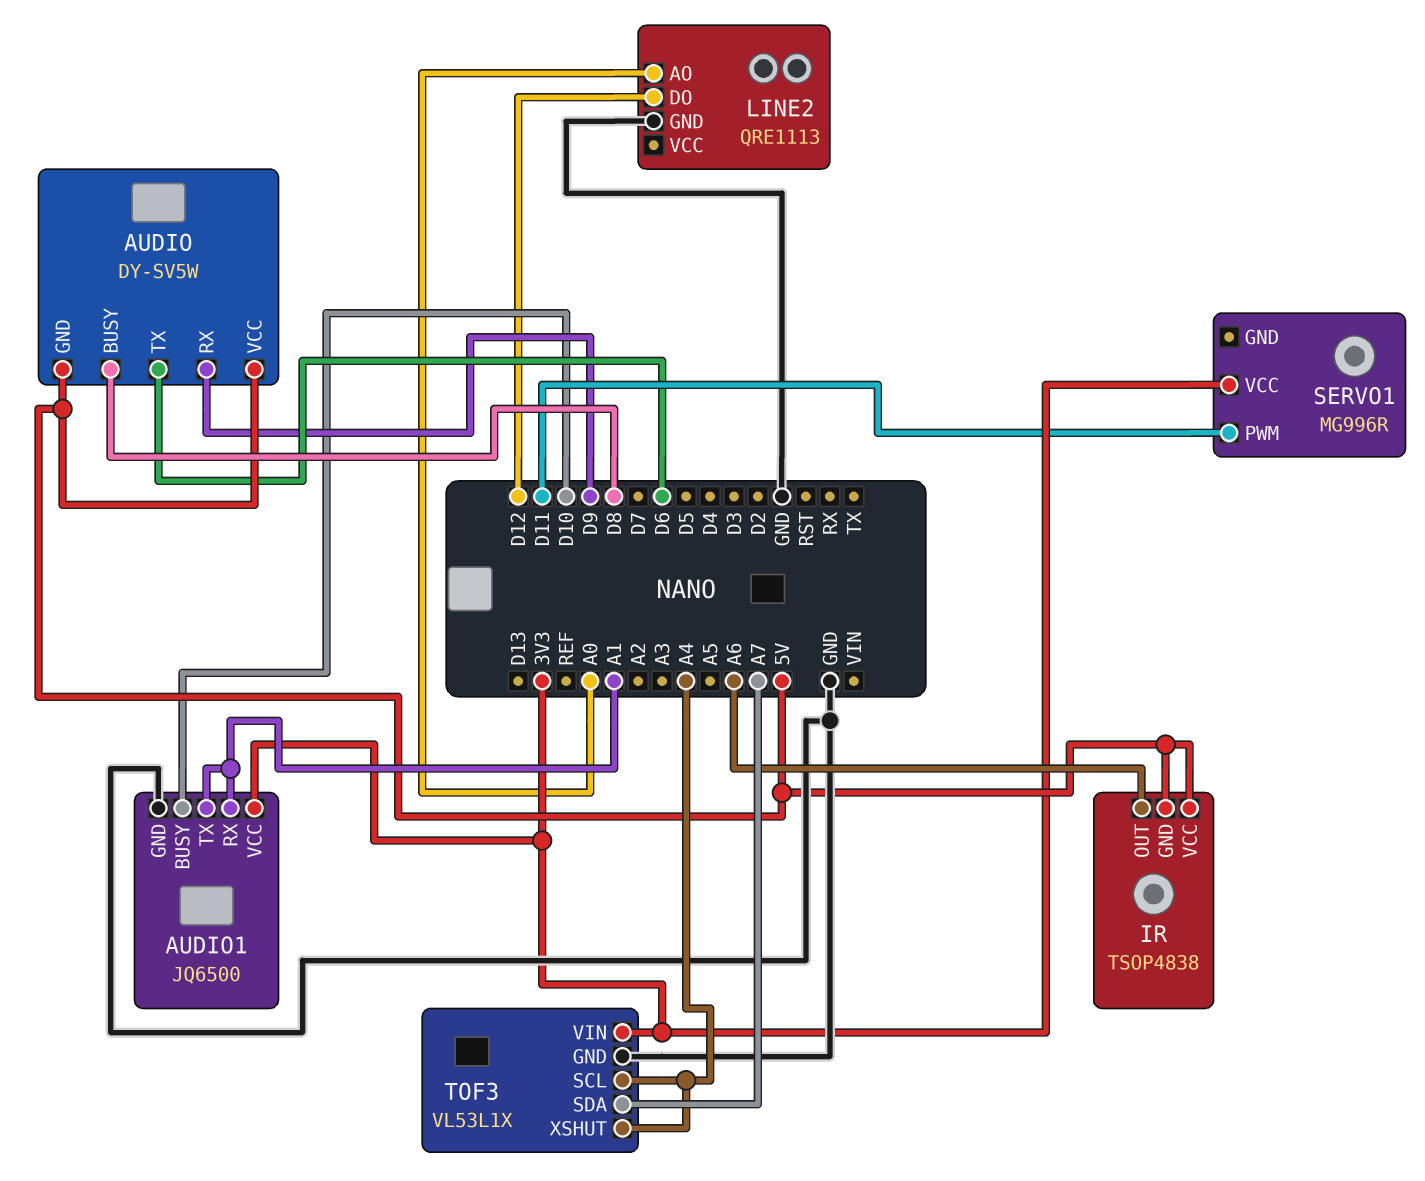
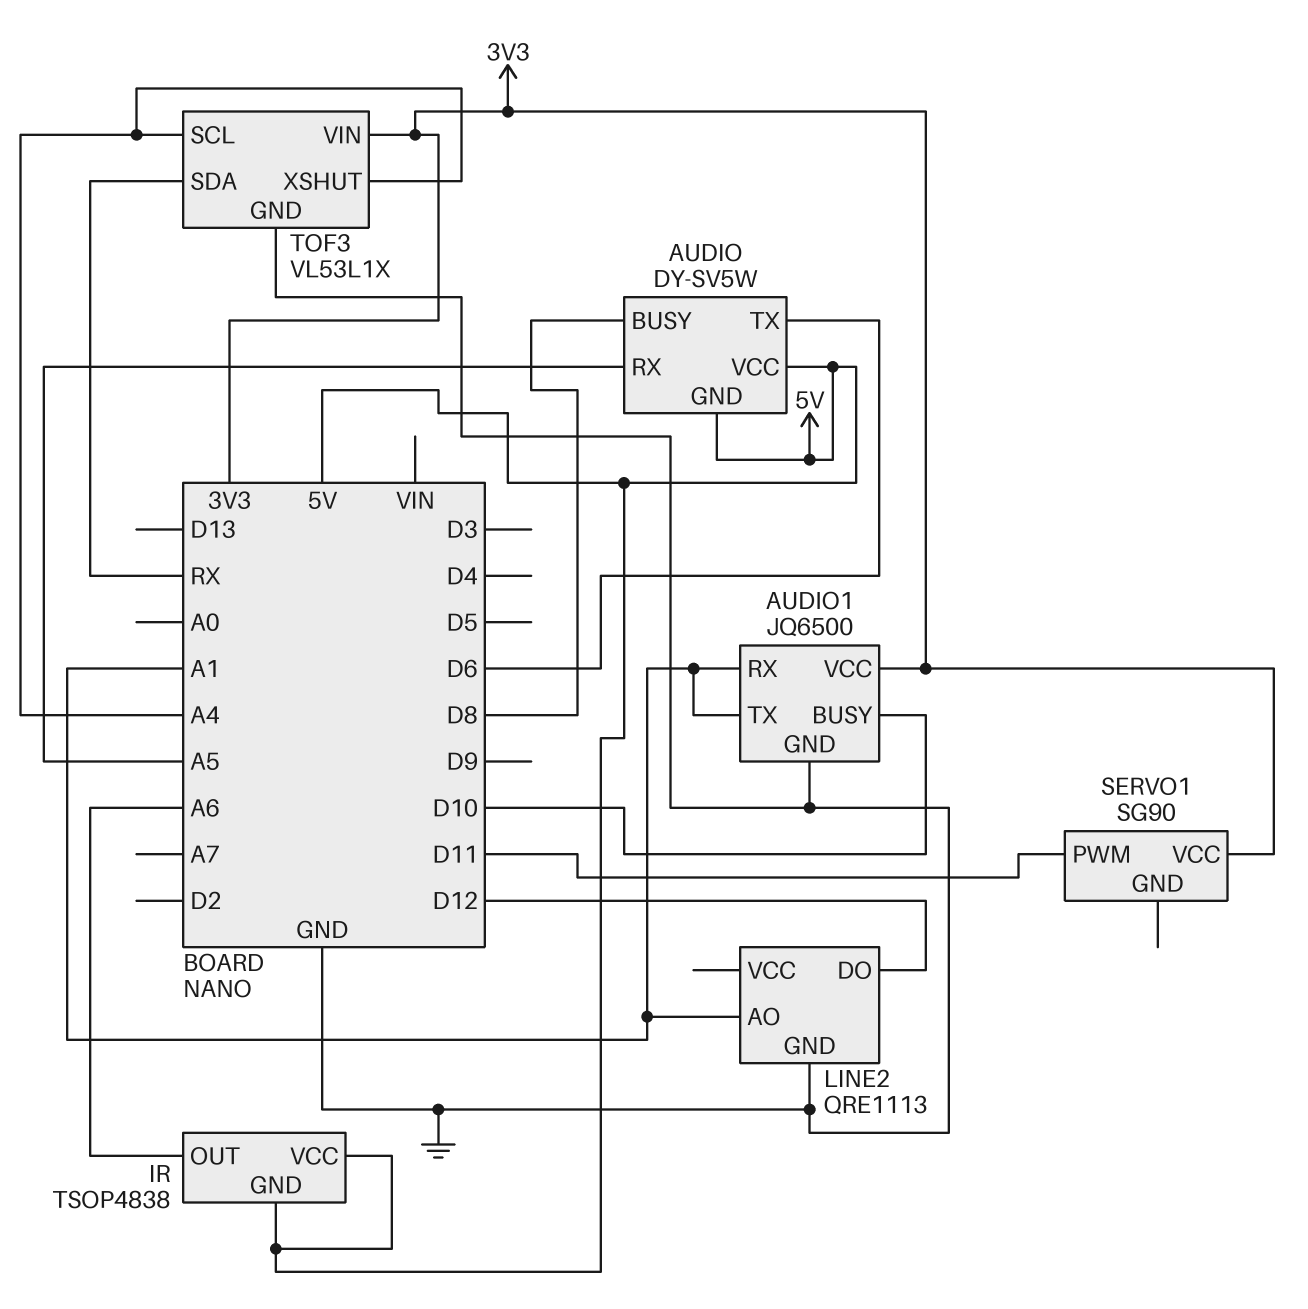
AUDIO pin RX: D9 -> A5
LINE2 pin AO: A0 -> A1
SERVO1: MG996R -> SG90
TOF3 pin SDA: A7 -> RX

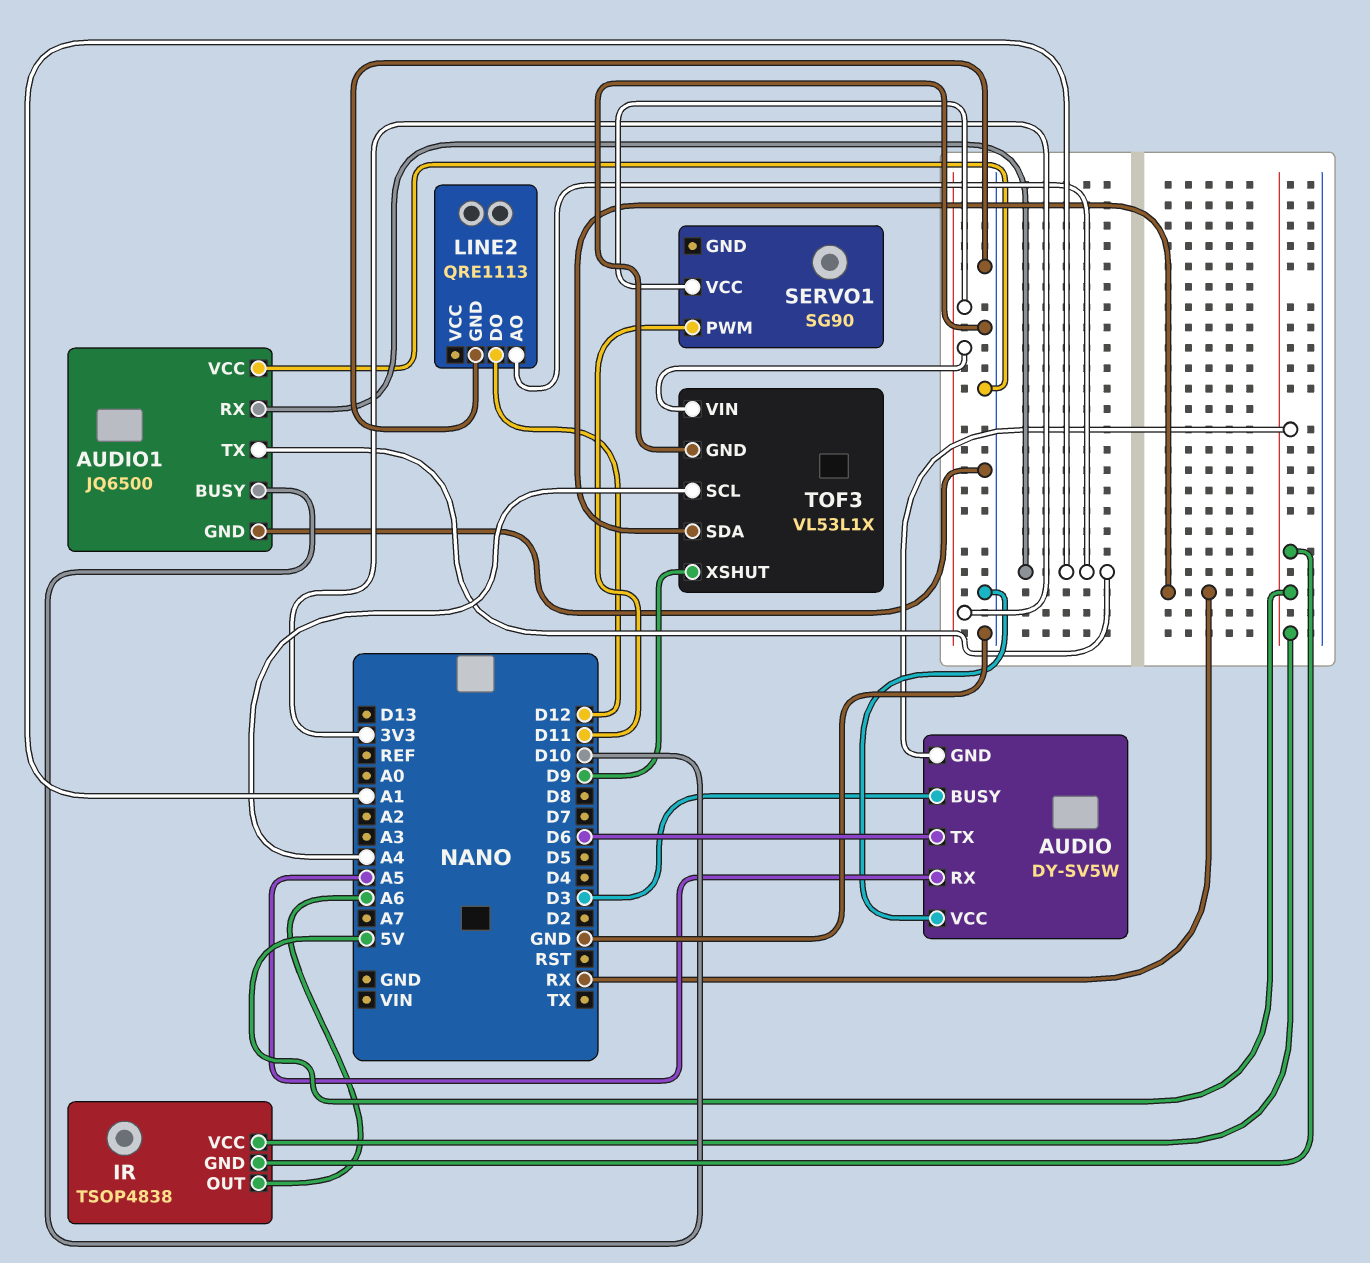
AUDIO pin BUSY: D8 -> D3
AUDIO pin VCC: 5V -> GND
AUDIO1 pin VCC: 3V3 -> GND
TOF3 pin XSHUT: A4 -> D9

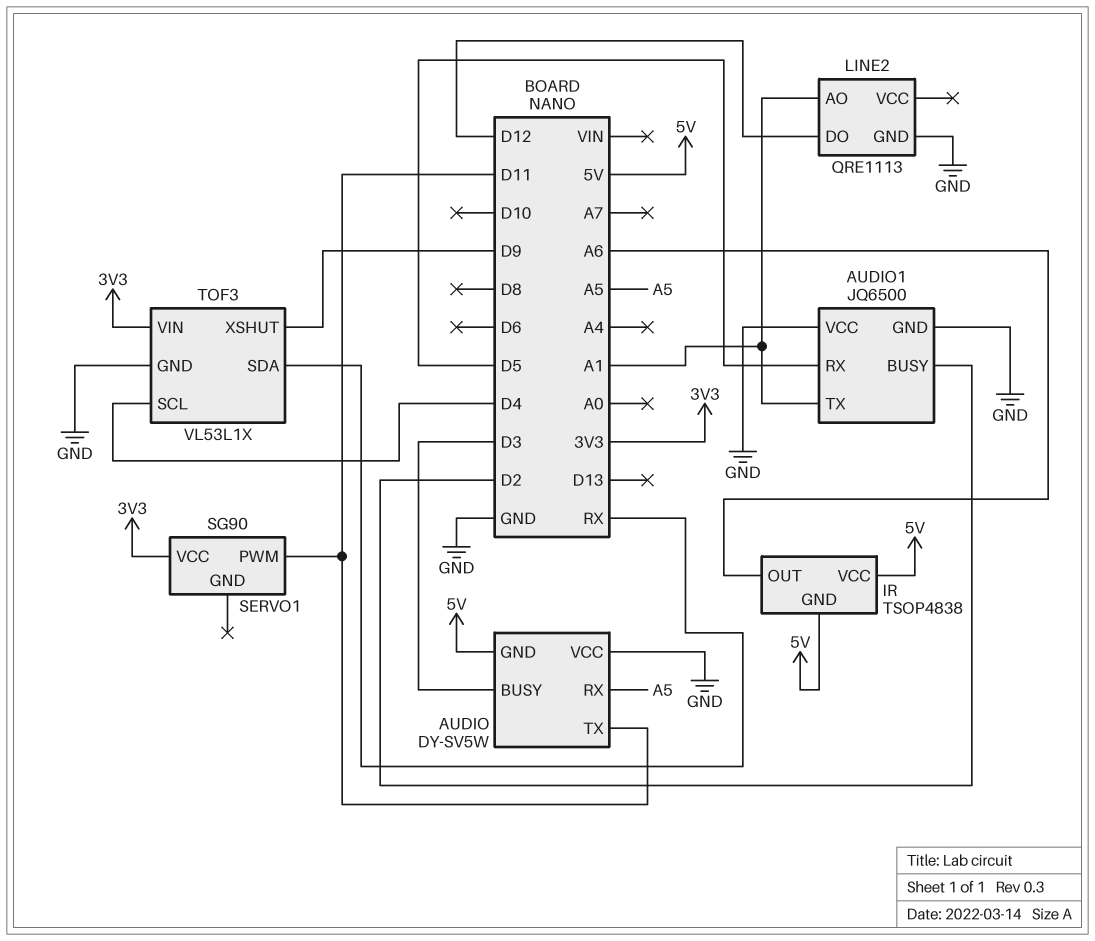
AUDIO pin TX: D6 -> D11
AUDIO1 pin BUSY: D10 -> D2
AUDIO1 pin RX: A1 -> D5
TOF3 pin SCL: A4 -> D4

